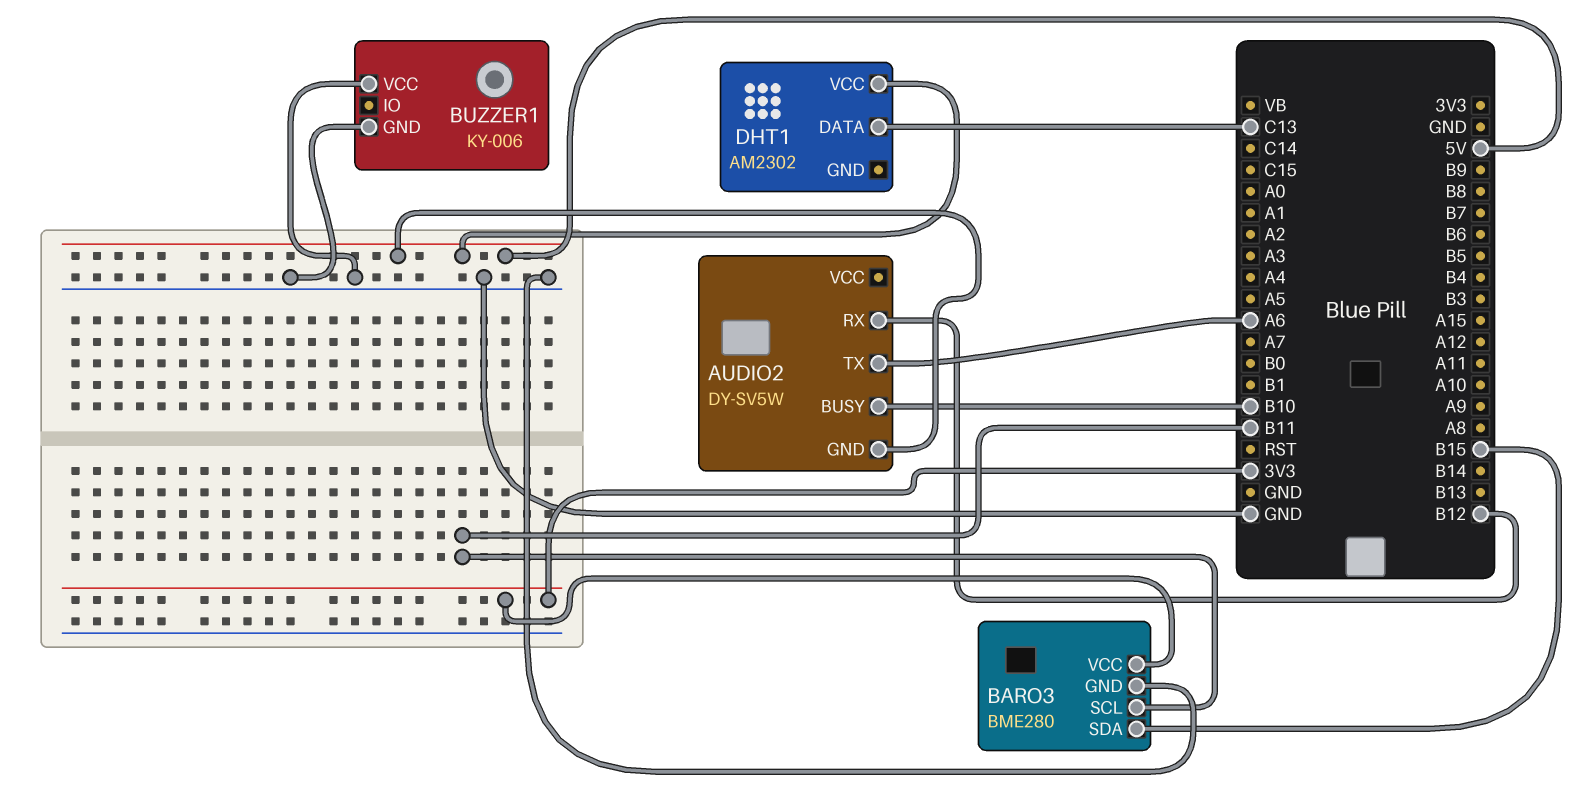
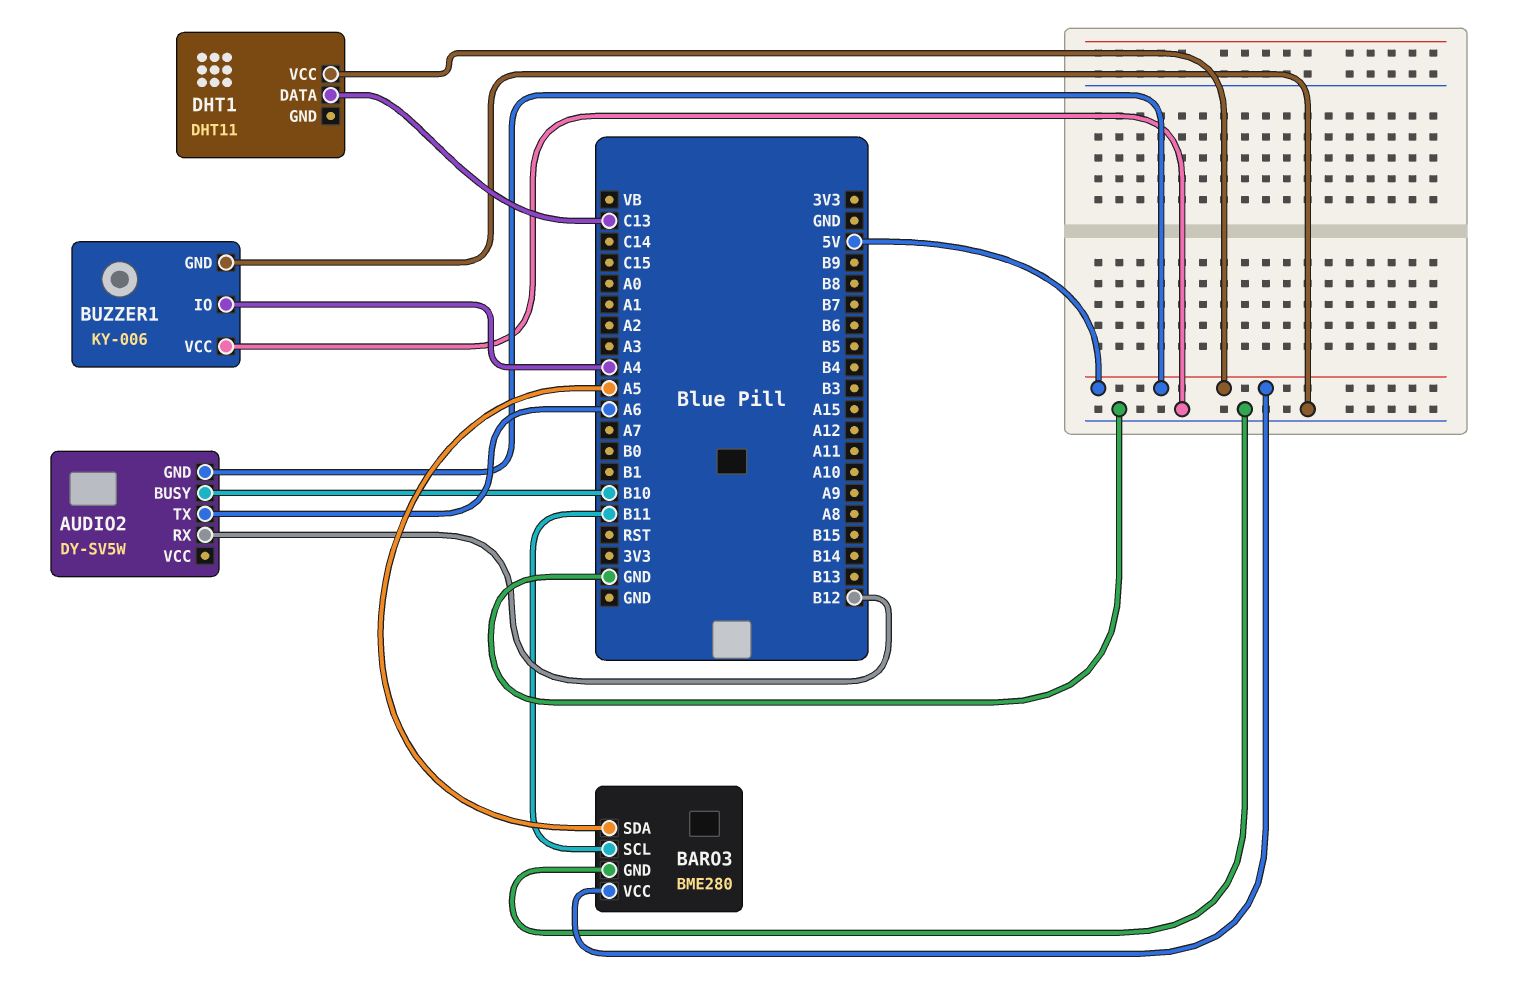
BARO3 pin SDA: B15 -> A5
BARO3 pin VCC: 3V3 -> 5V
BUZZER1 pin IO: none -> A4
DHT1: AM2302 -> DHT11

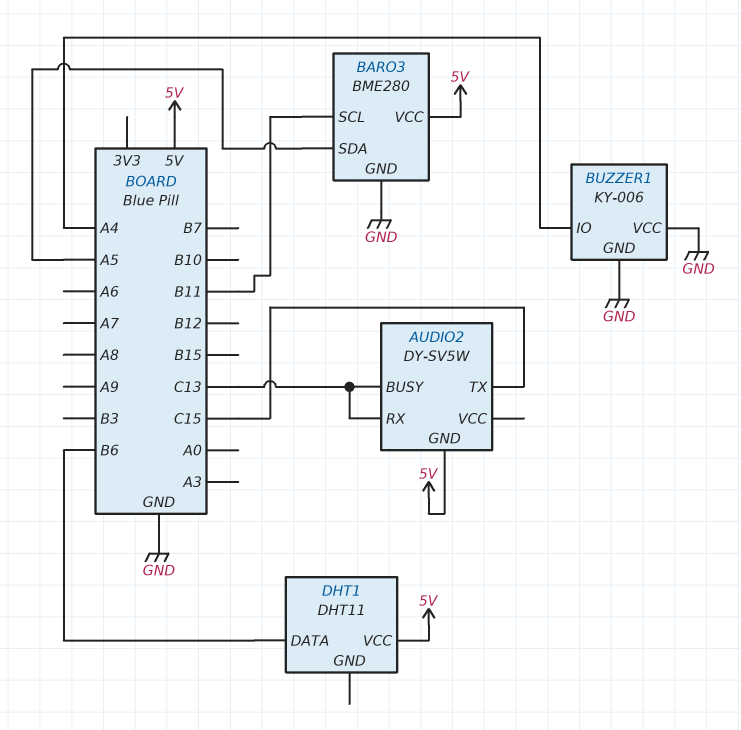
AUDIO2 pin BUSY: B10 -> C13
AUDIO2 pin RX: B12 -> C13
AUDIO2 pin TX: A6 -> C15
DHT1 pin DATA: C13 -> B6

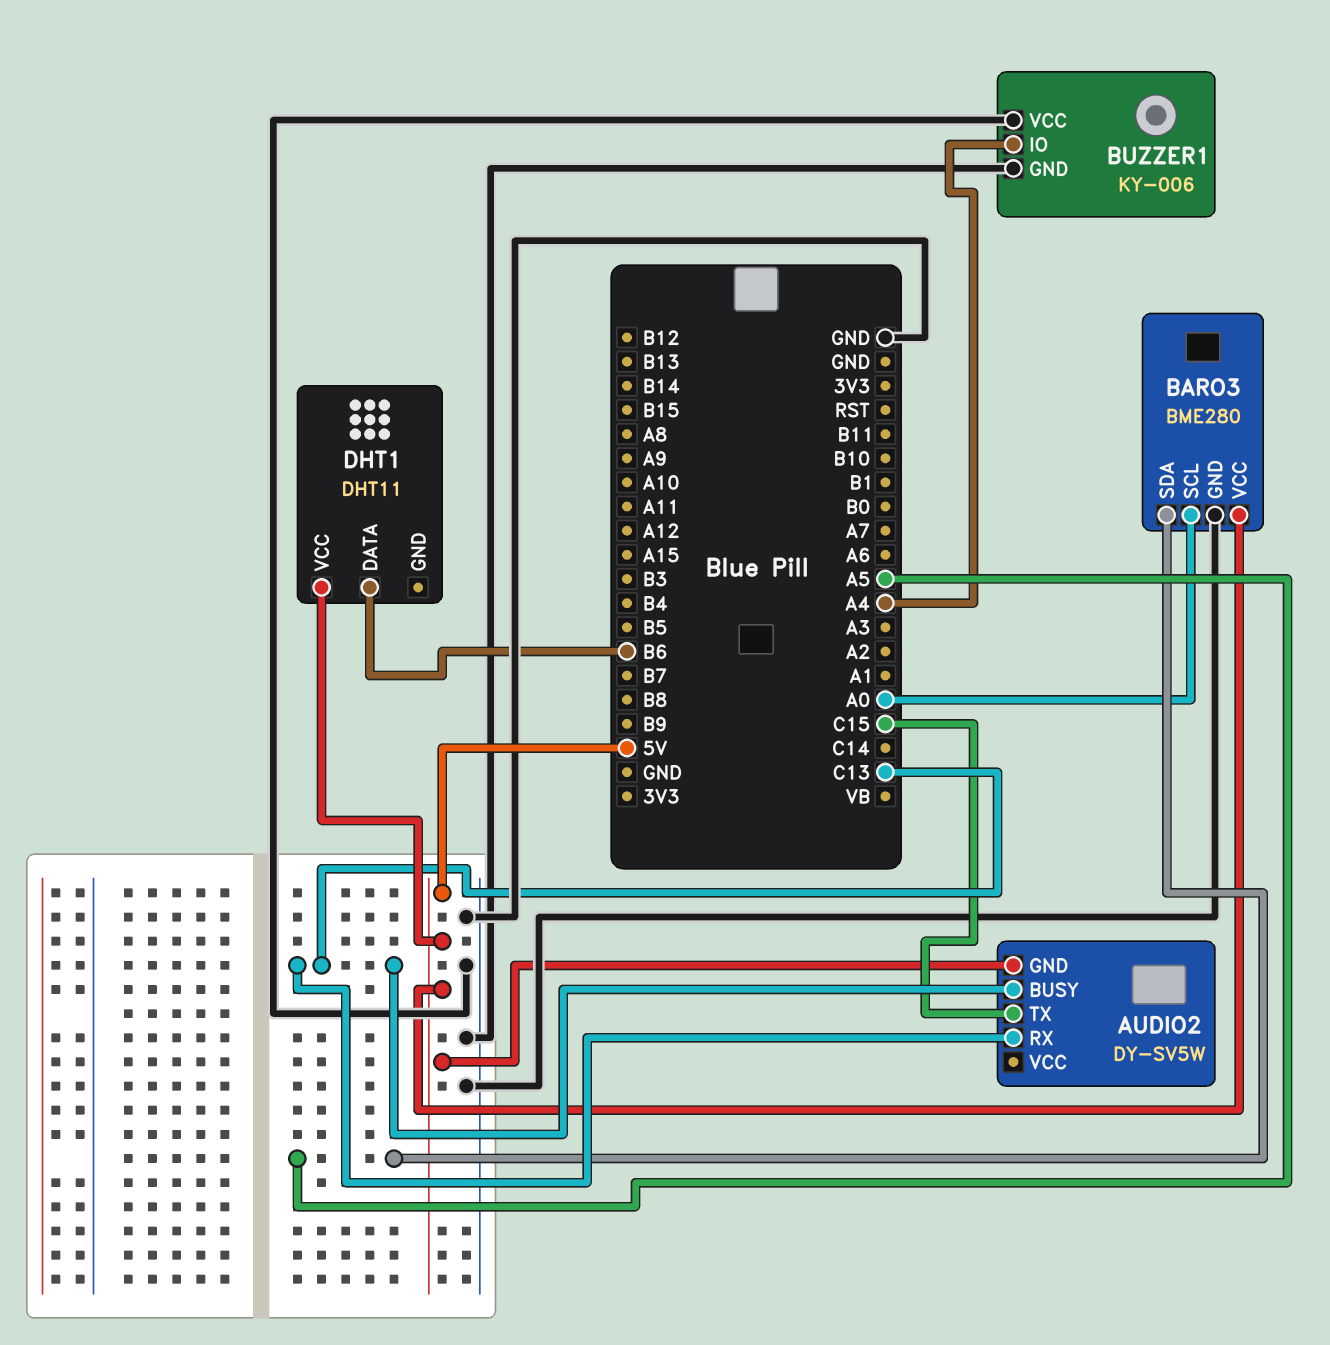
BARO3 pin SCL: B11 -> A0

